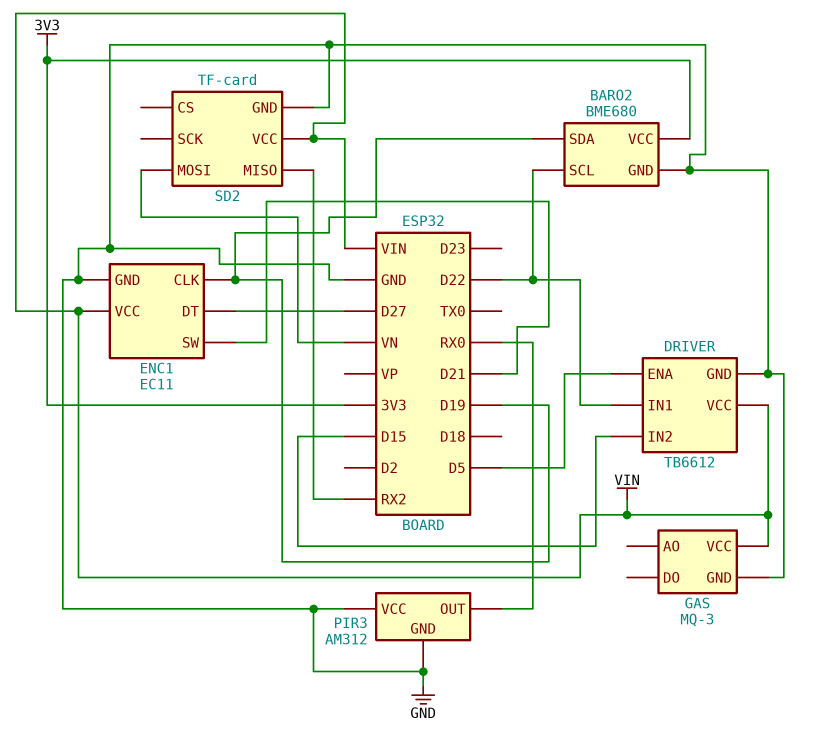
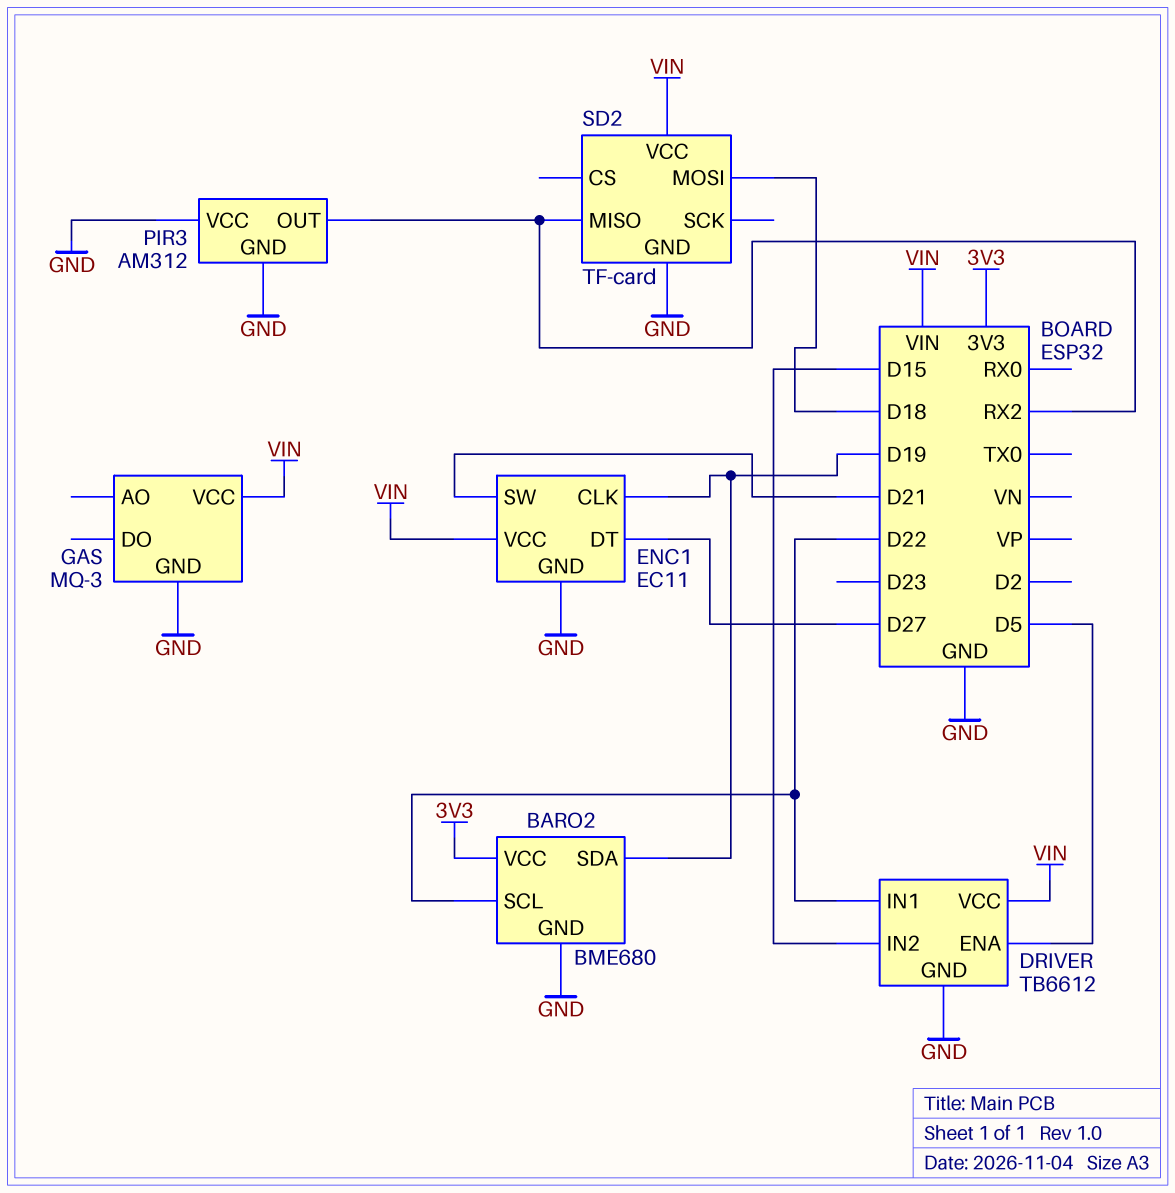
PIR3 pin OUT: RX0 -> RX2
SD2 pin MOSI: VN -> D18

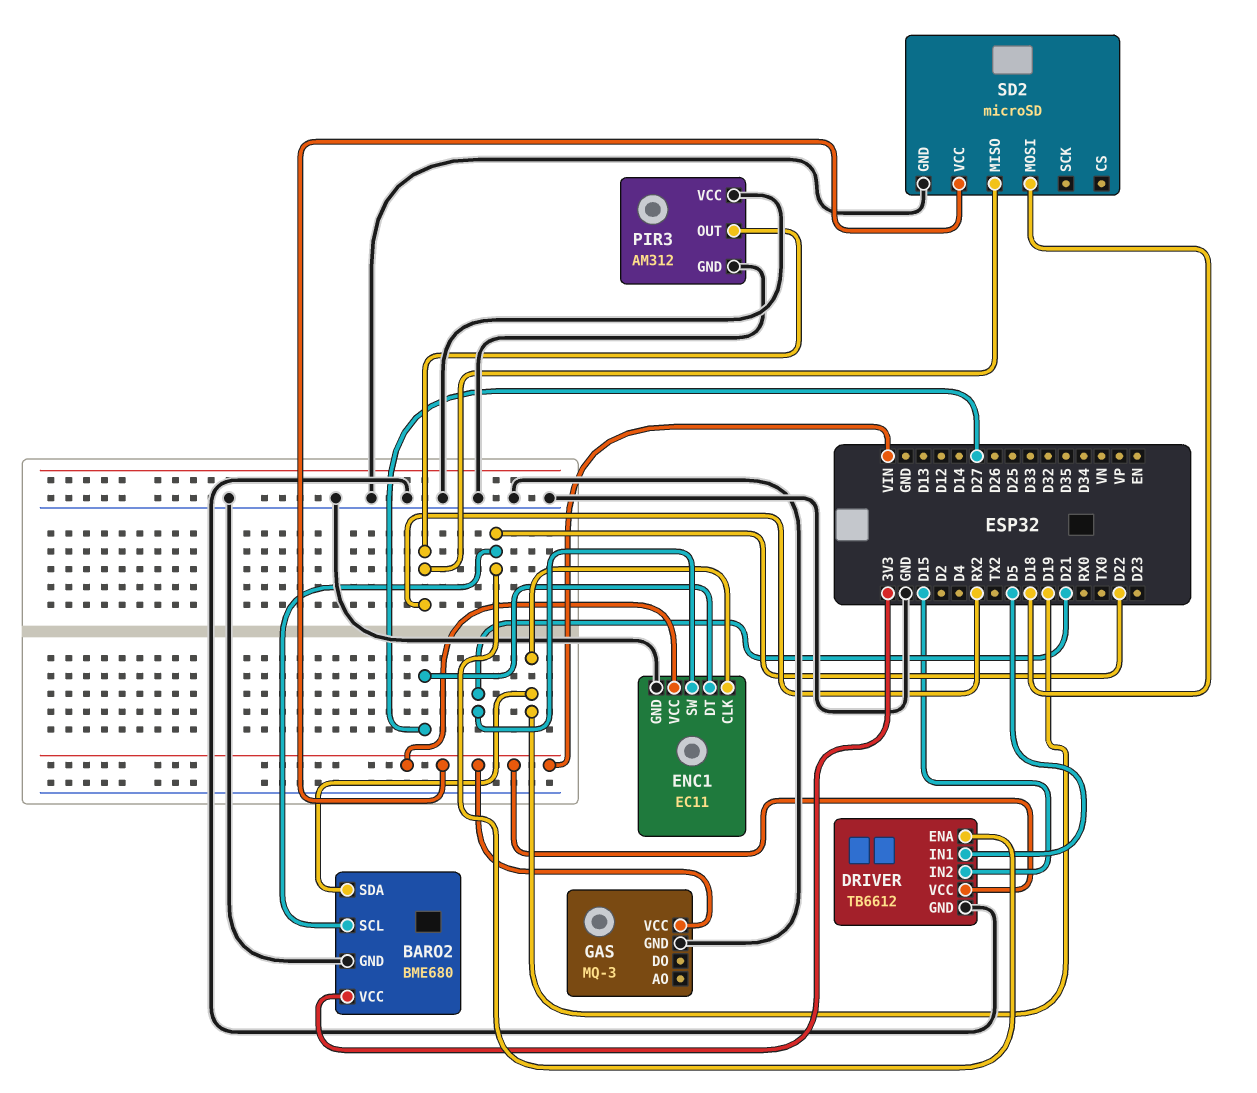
DRIVER pin ENA: D5 -> D22
DRIVER pin IN1: D22 -> D5
SD2: TF-card -> microSD

